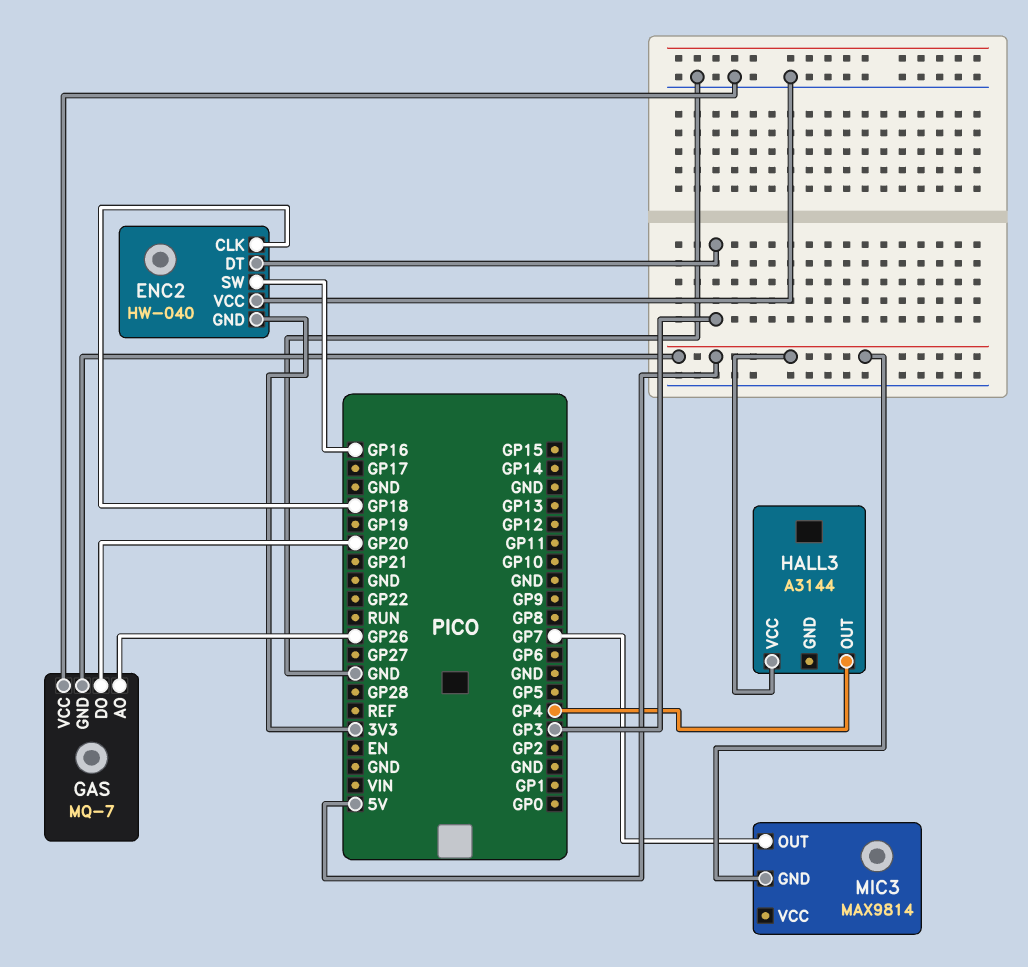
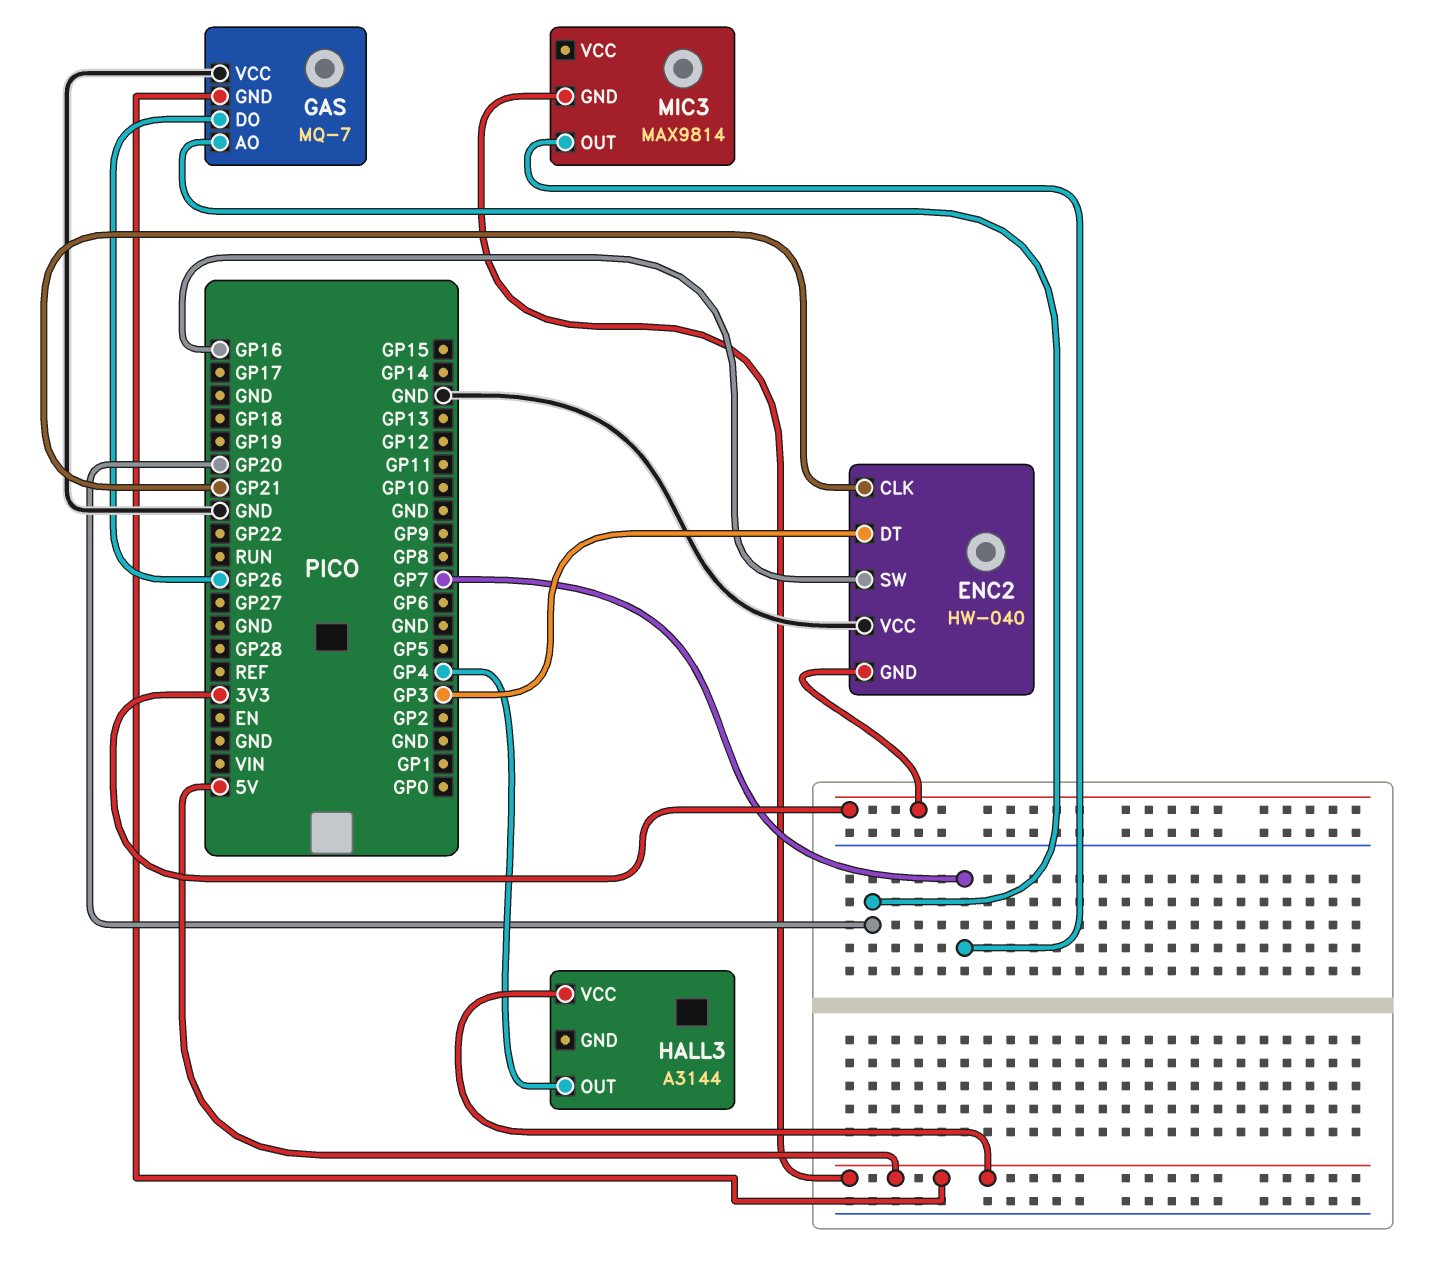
ENC2 pin CLK: GP18 -> GP21
GAS pin AO: GP26 -> GP20
GAS pin DO: GP20 -> GP26

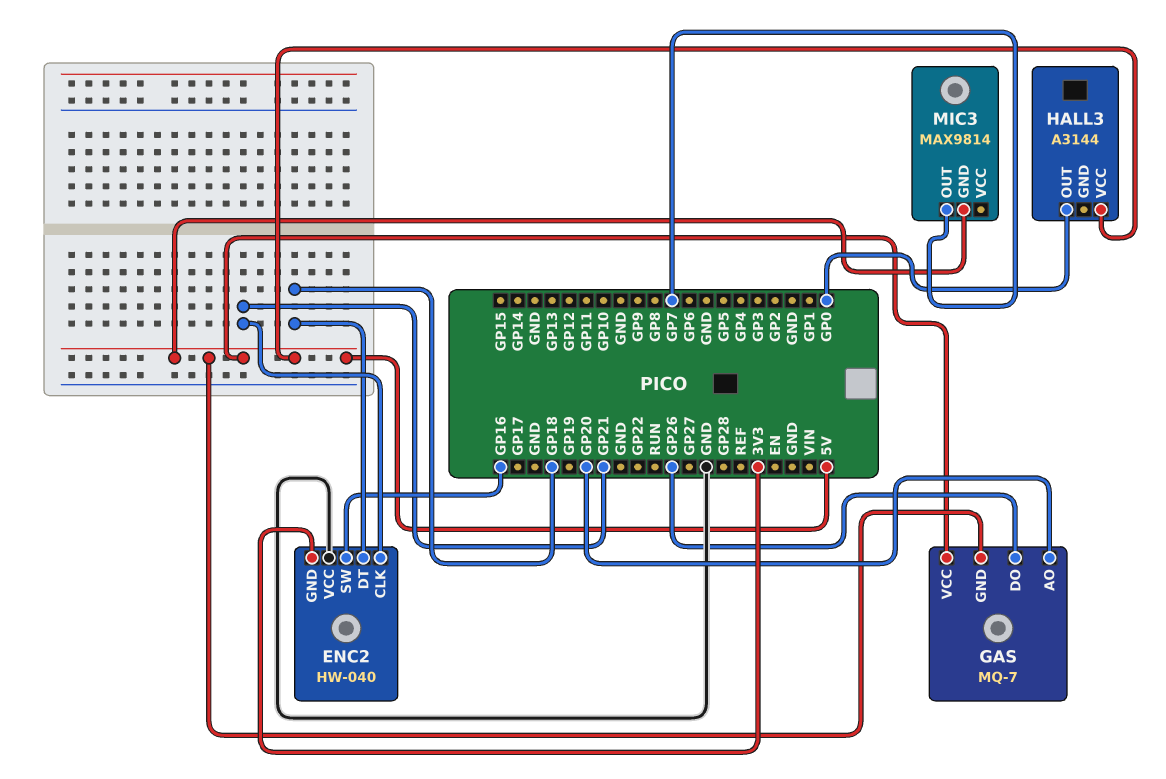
ENC2 pin DT: GP3 -> GP18
GAS pin VCC: GND -> 5V
HALL3 pin OUT: GP4 -> GP0

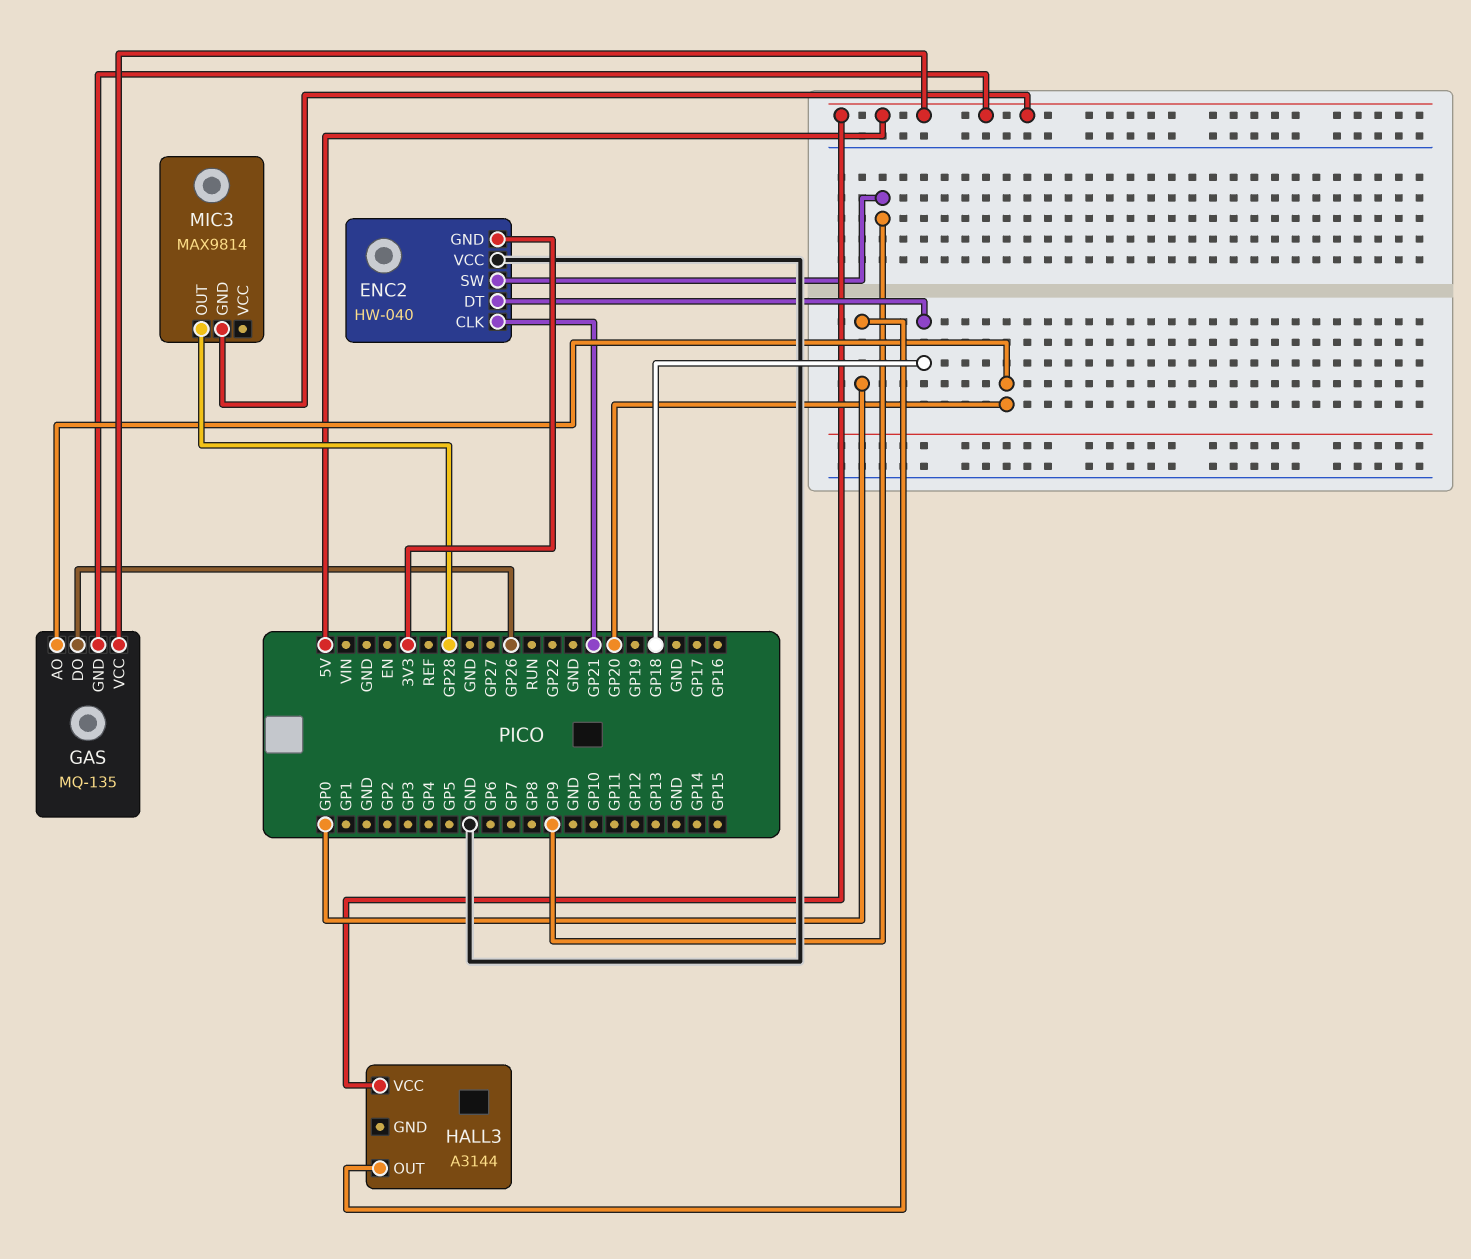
ENC2 pin SW: GP16 -> GP9
GAS: MQ-7 -> MQ-135
MIC3 pin OUT: GP7 -> GP28

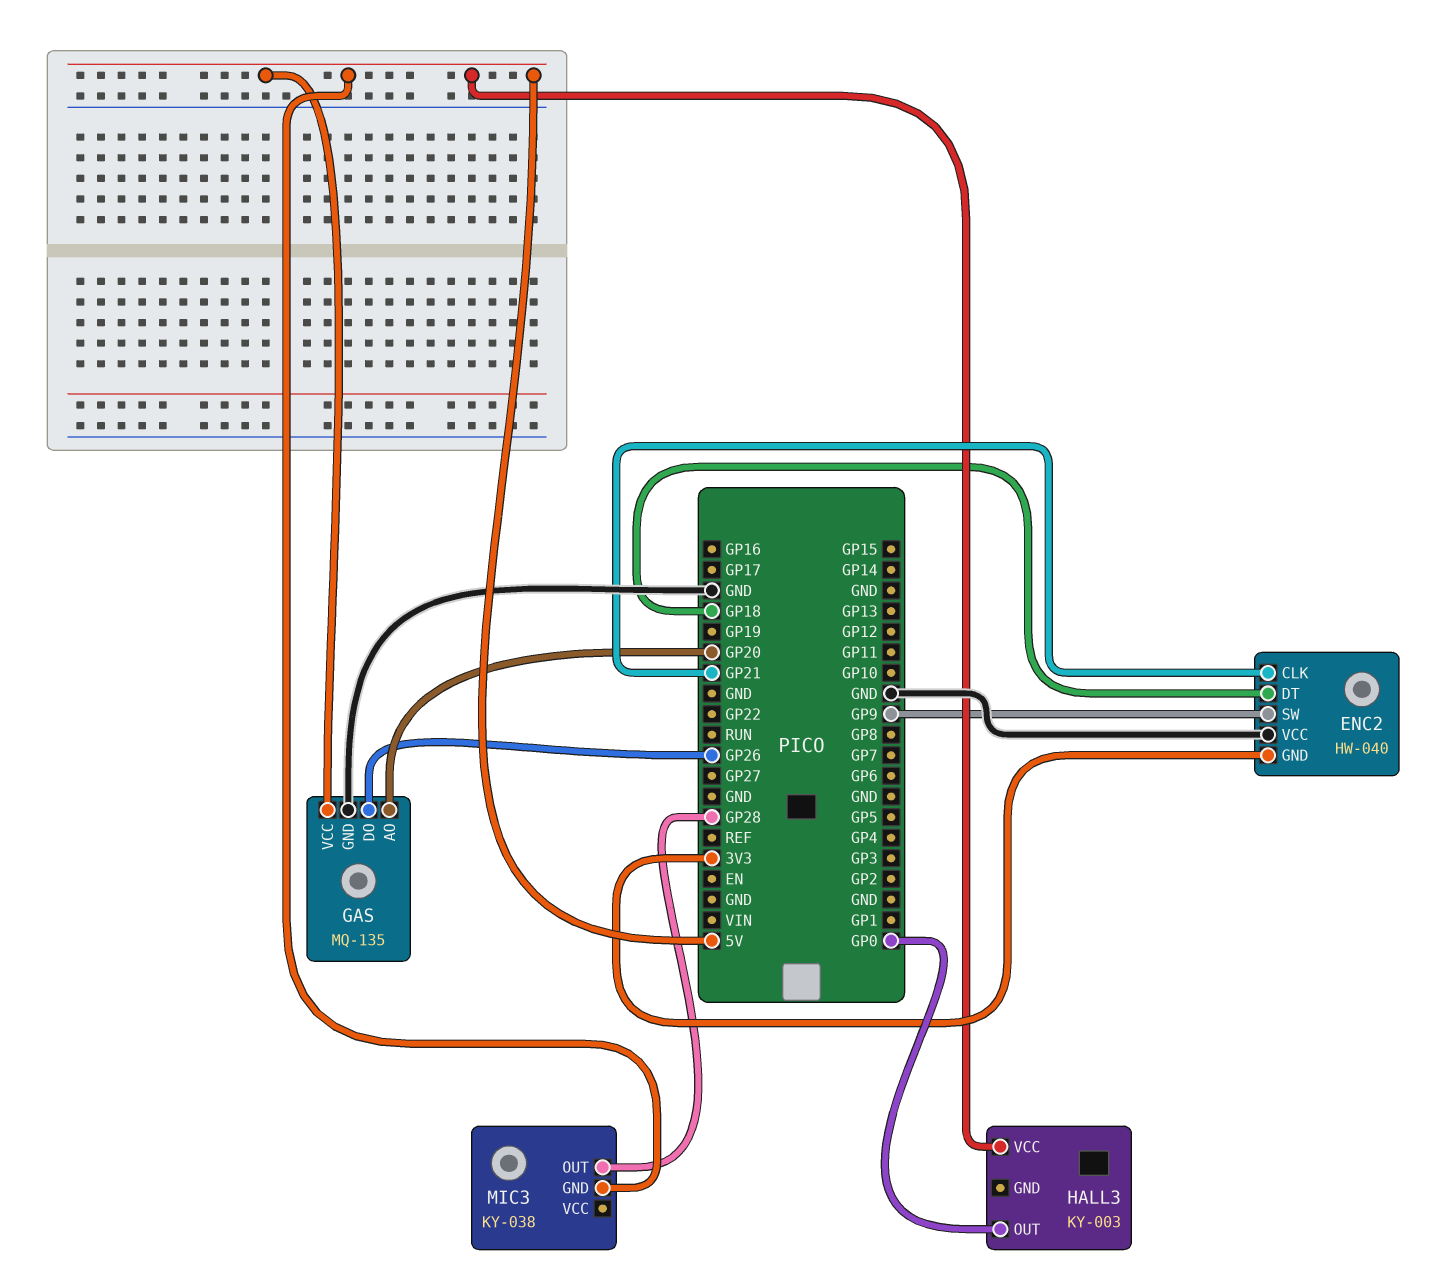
GAS pin GND: 5V -> GND
HALL3: A3144 -> KY-003
MIC3: MAX9814 -> KY-038

